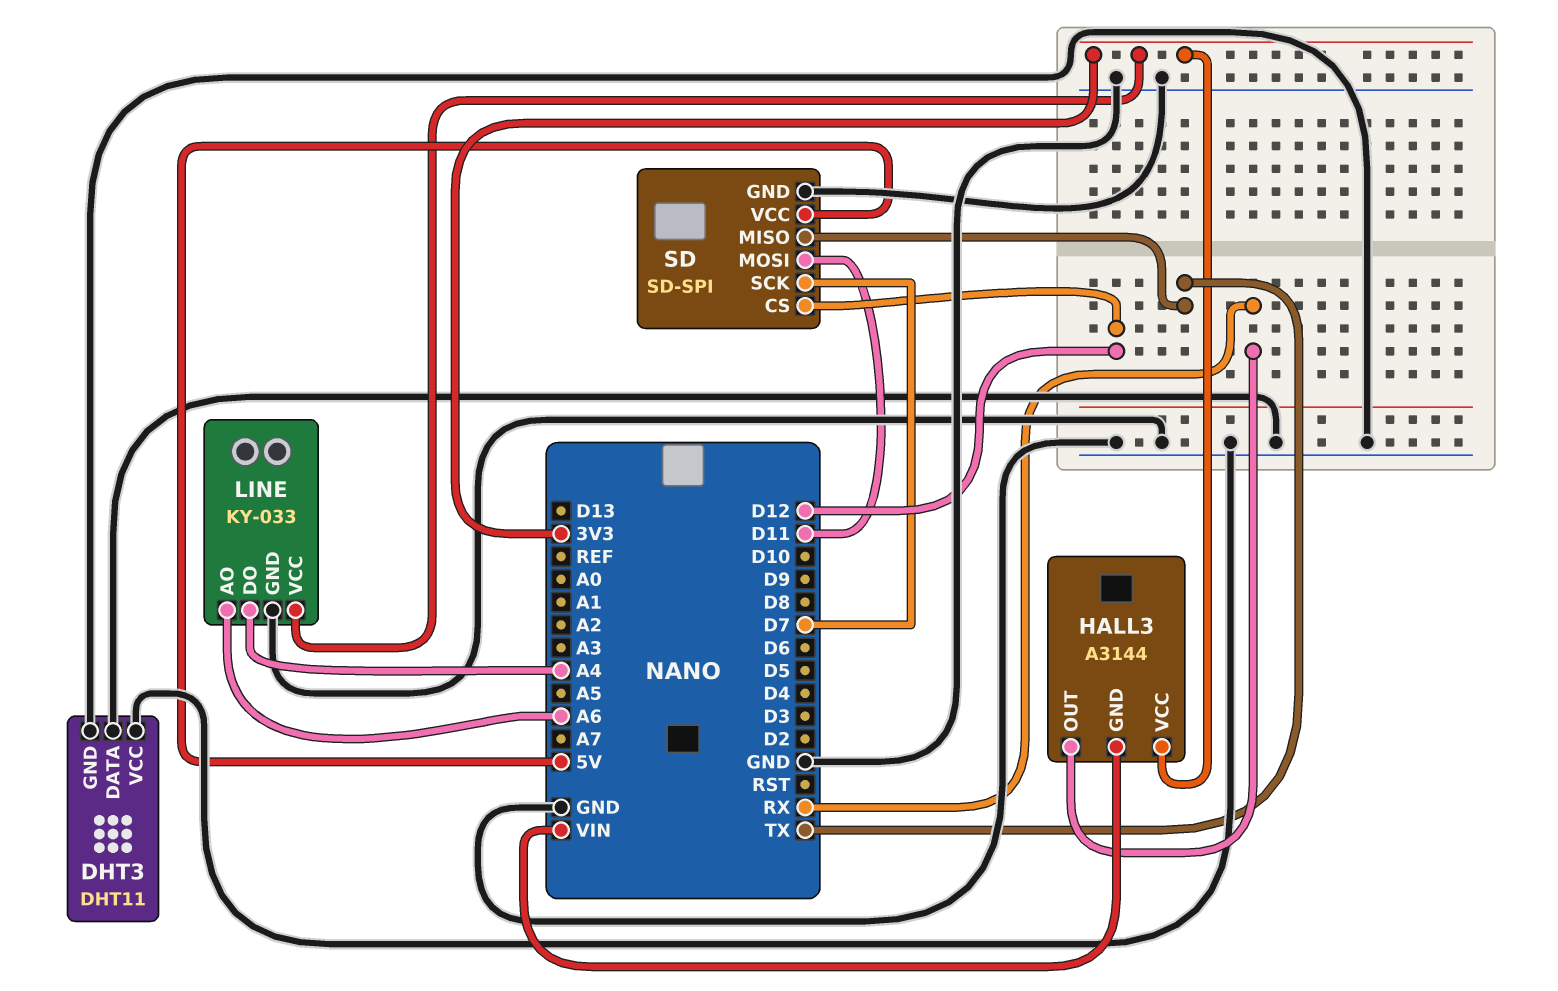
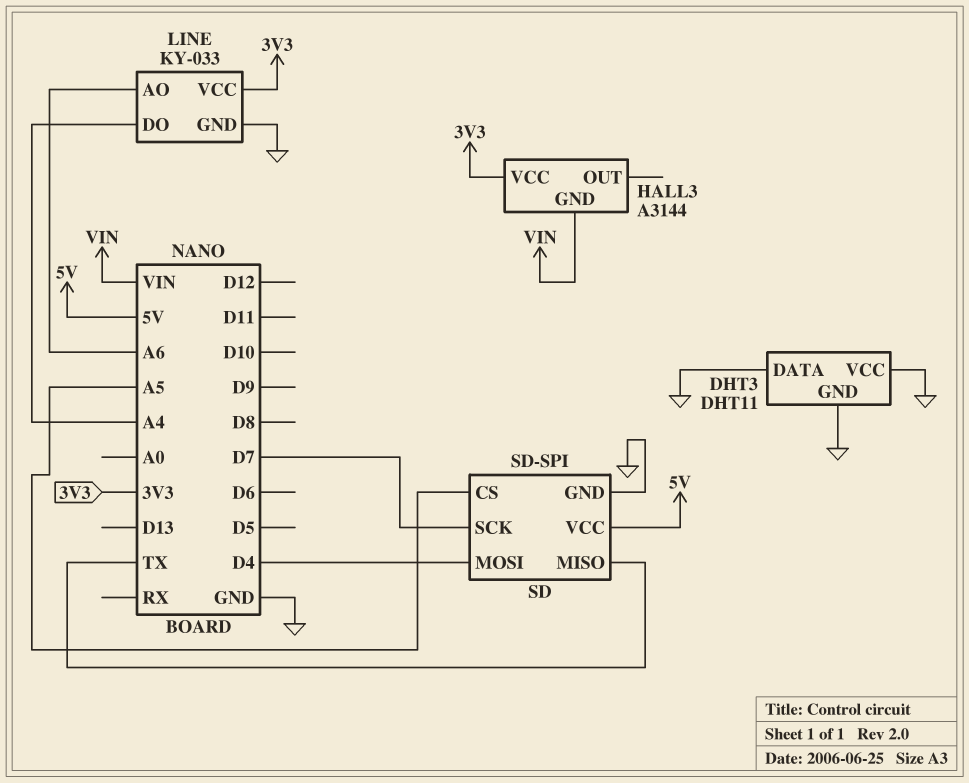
HALL3 pin OUT: RX -> none
SD pin CS: D12 -> A5
SD pin MOSI: D11 -> D4

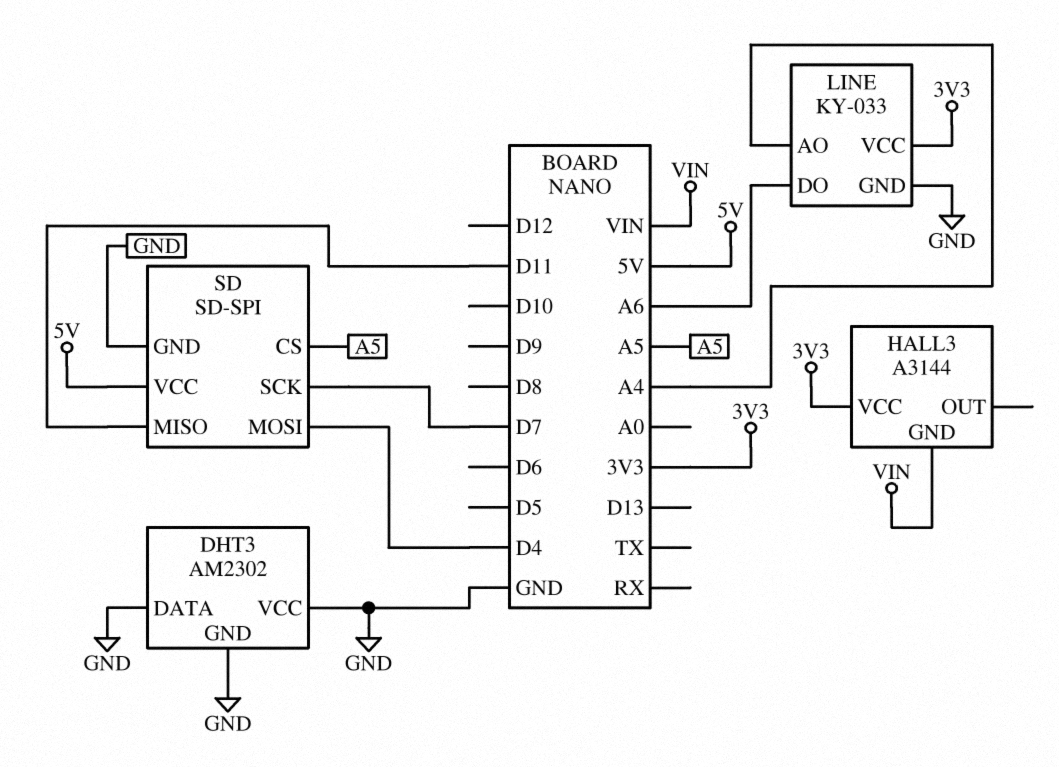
DHT3: DHT11 -> AM2302
LINE pin AO: A6 -> A4
LINE pin DO: A4 -> A6
SD pin MISO: TX -> D11

